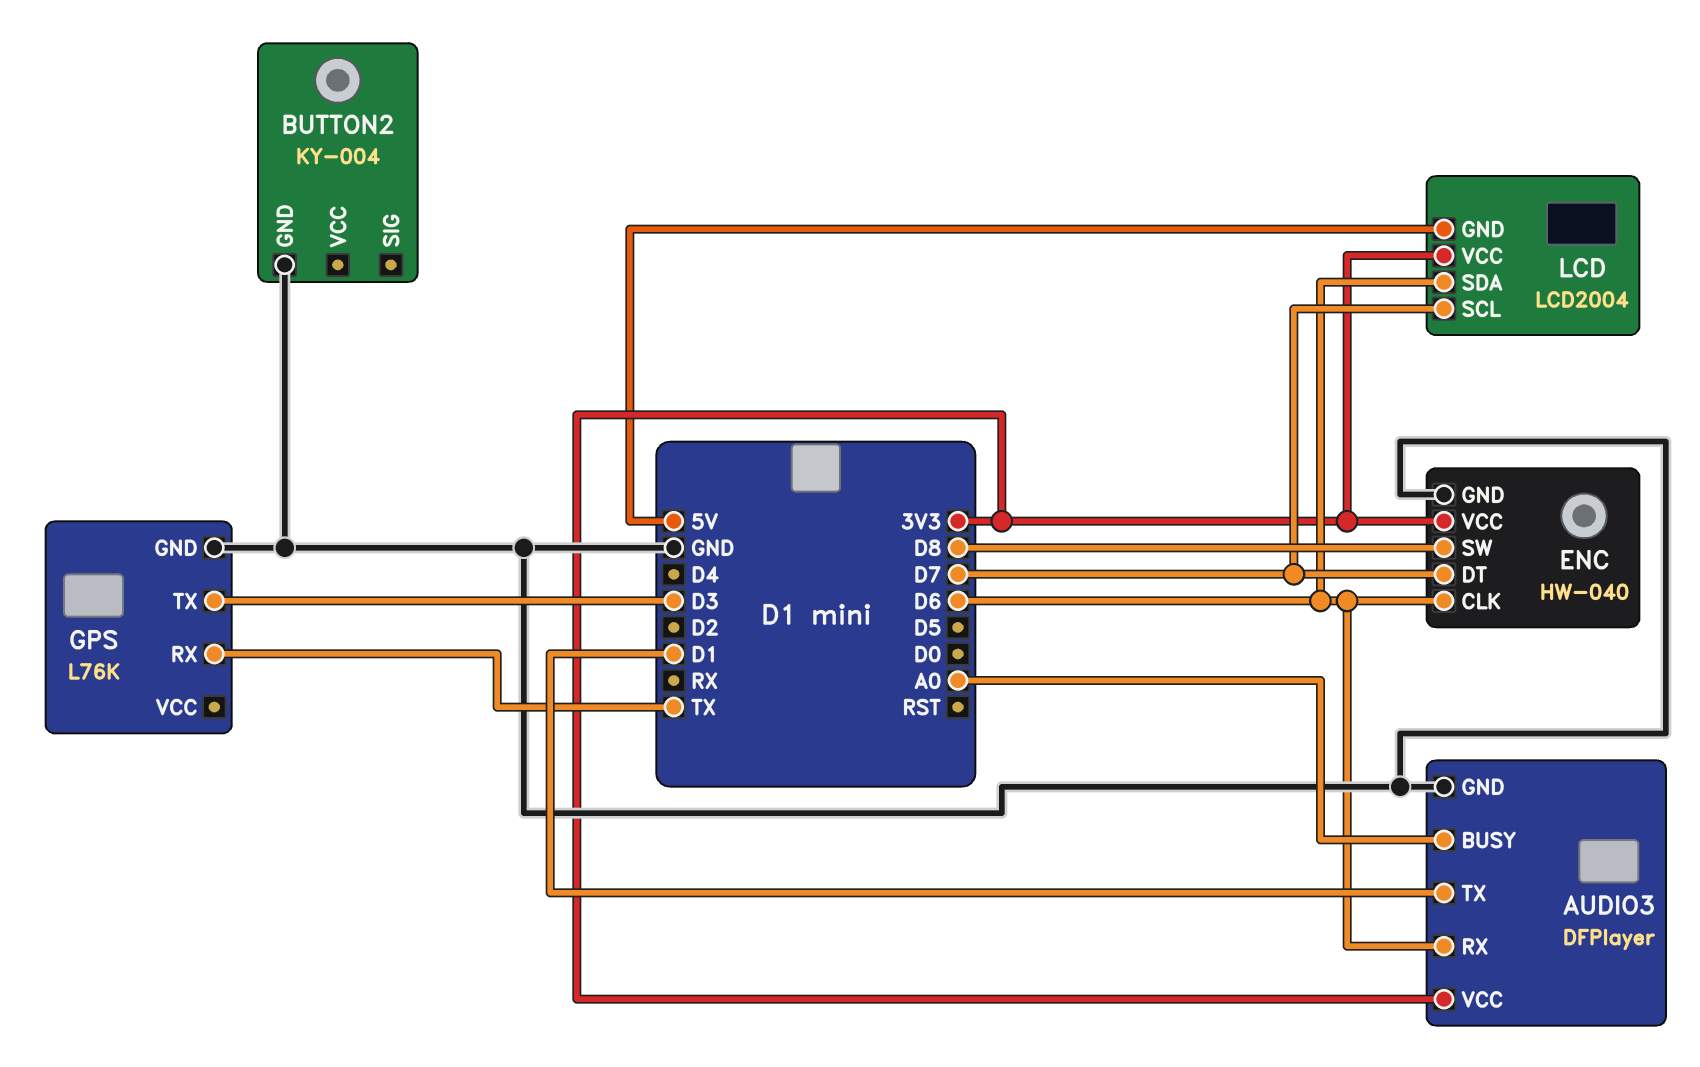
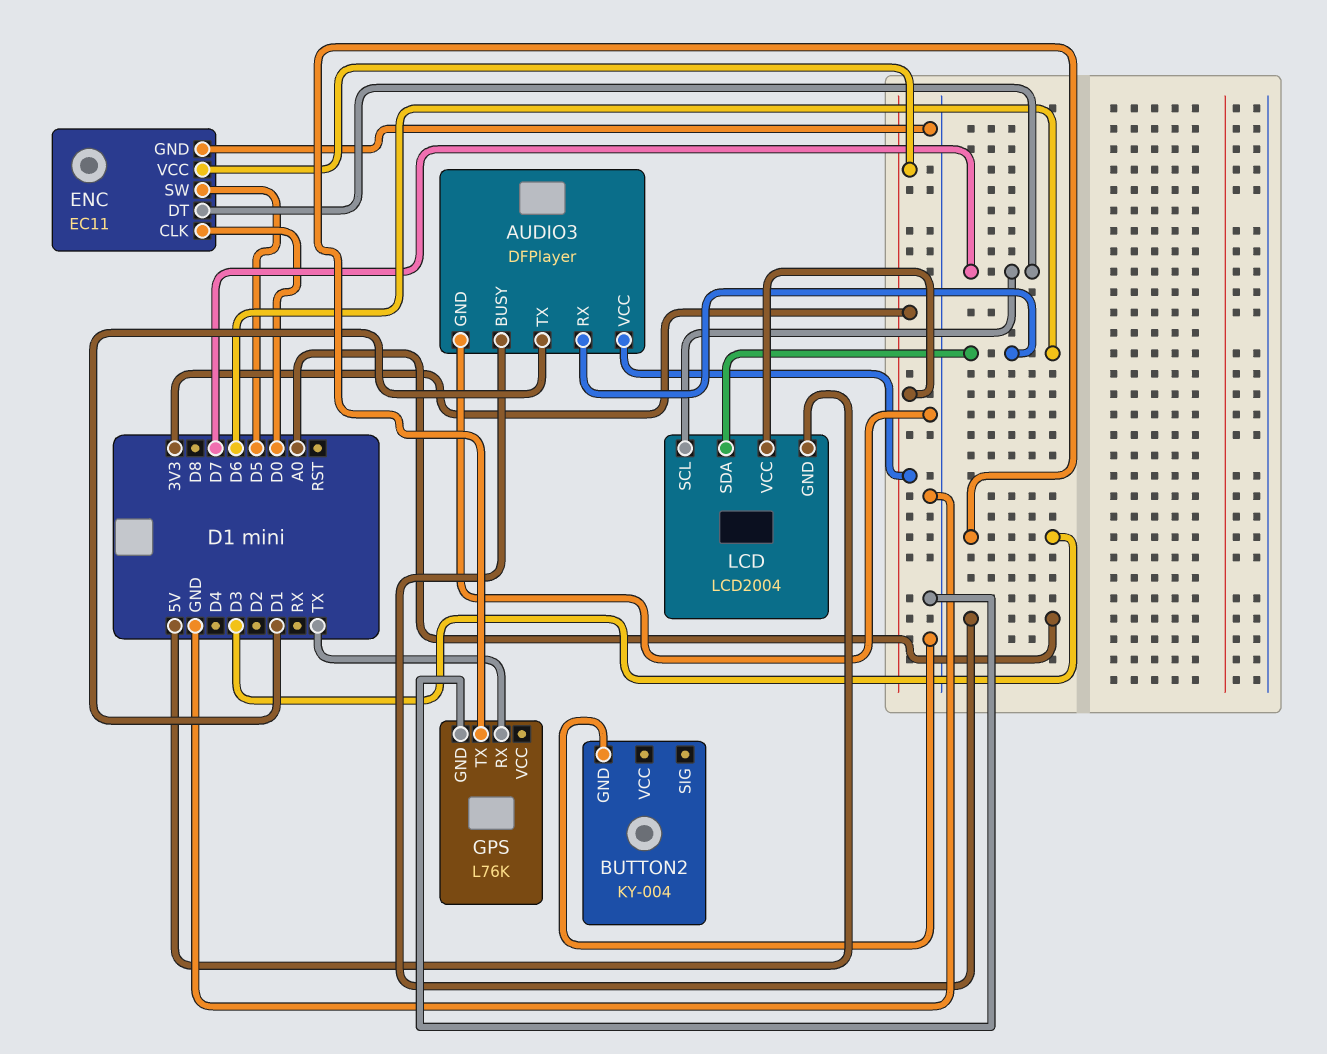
ENC: HW-040 -> EC11
ENC pin CLK: D6 -> D0
ENC pin SW: D8 -> D5

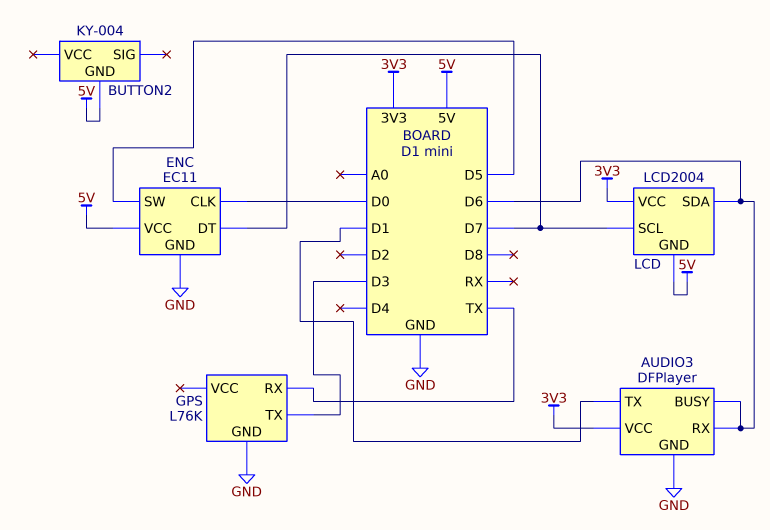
AUDIO3 pin BUSY: A0 -> D6
BUTTON2 pin GND: GND -> 5V
ENC pin VCC: 3V3 -> 5V

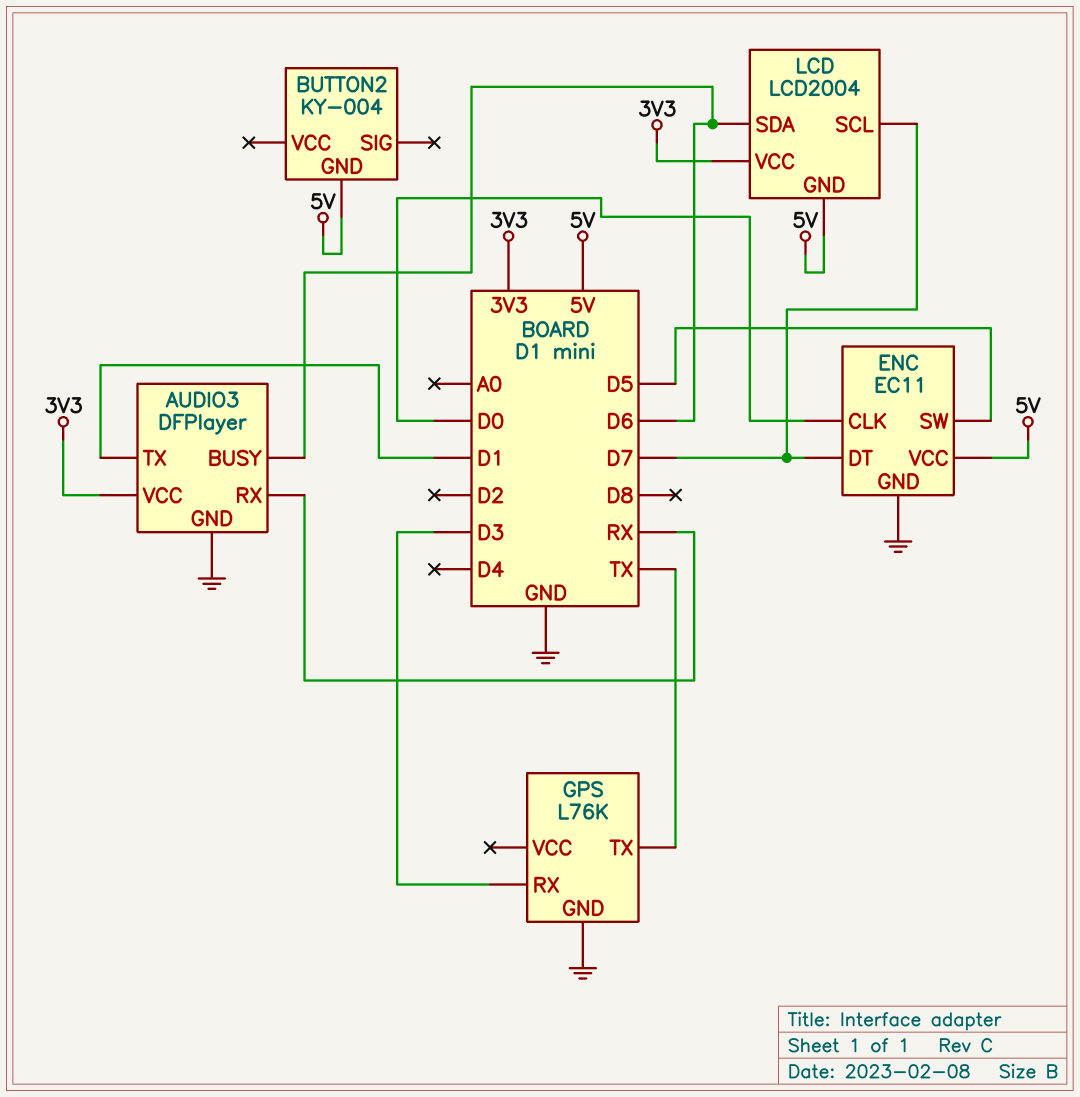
AUDIO3 pin RX: D6 -> RX
GPS pin RX: TX -> D3
GPS pin TX: D3 -> TX

